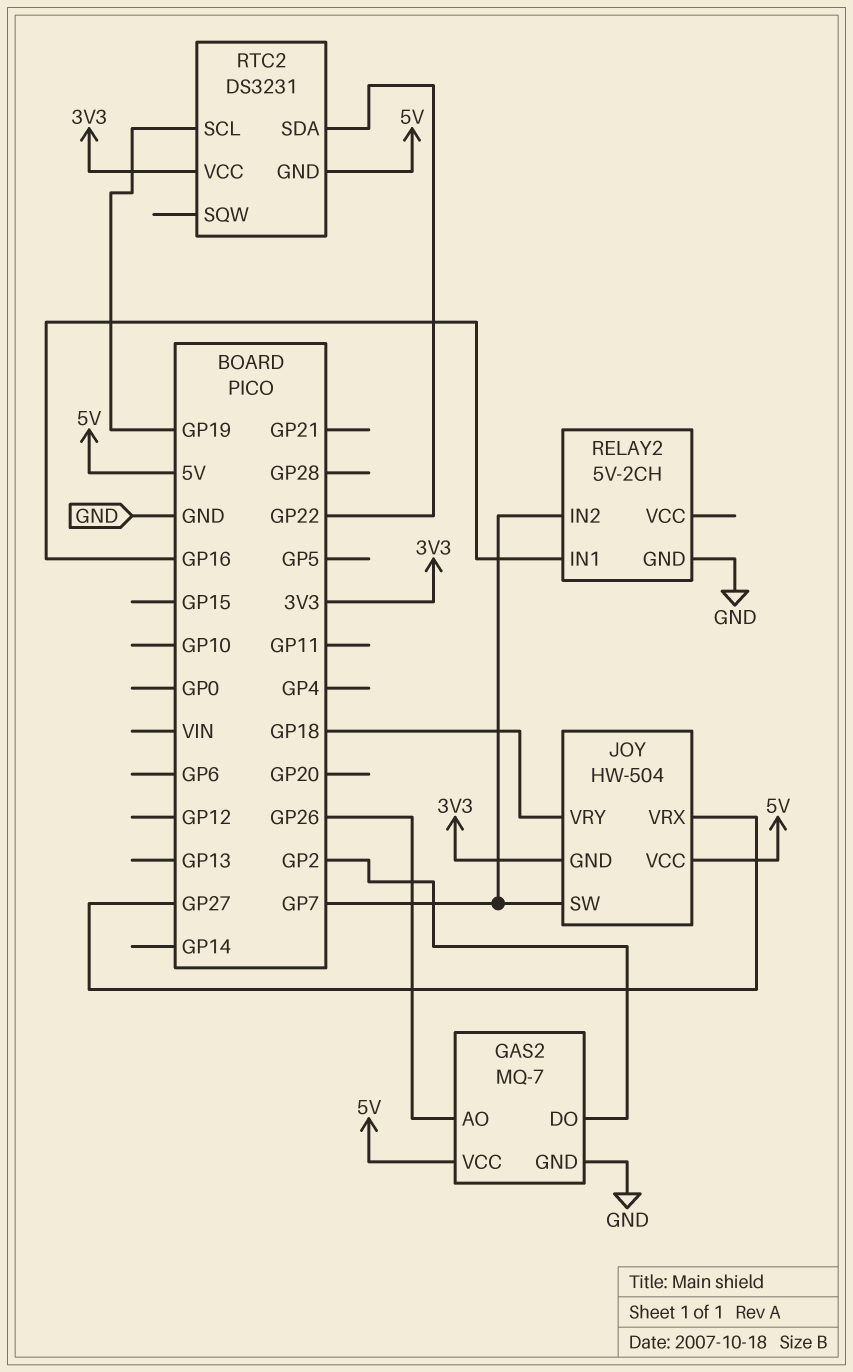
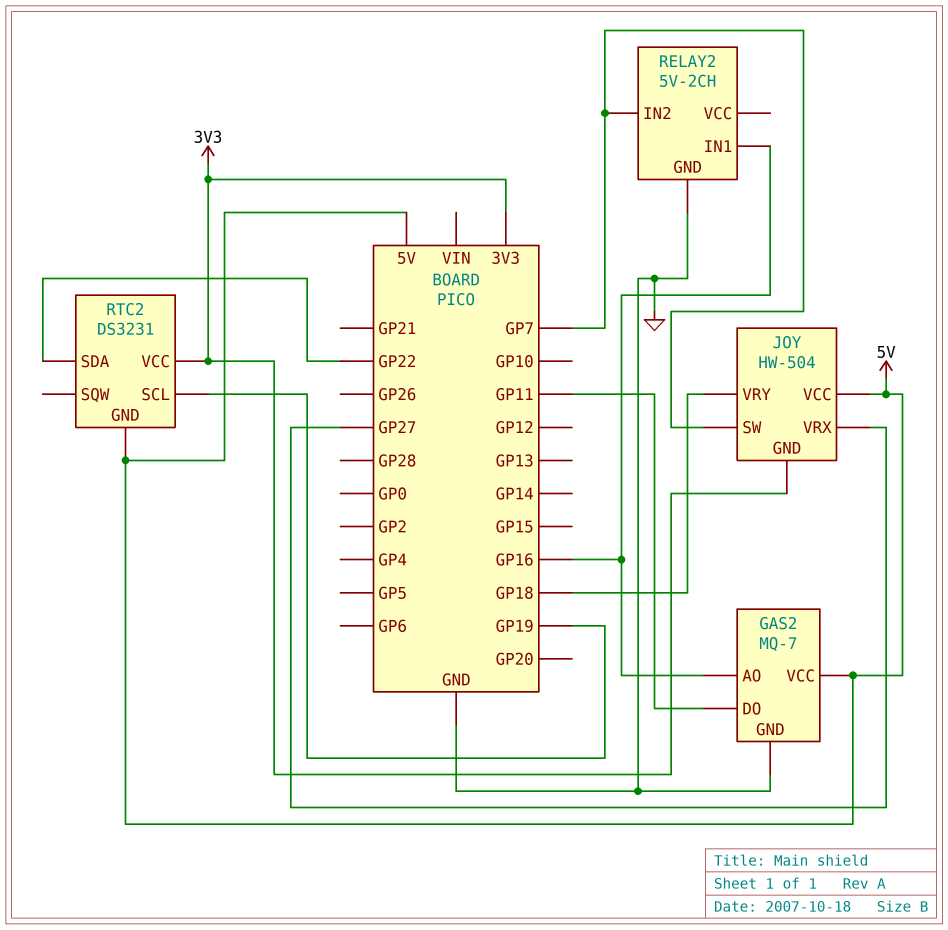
GAS2 pin AO: GP26 -> GP16
GAS2 pin DO: GP2 -> GP11

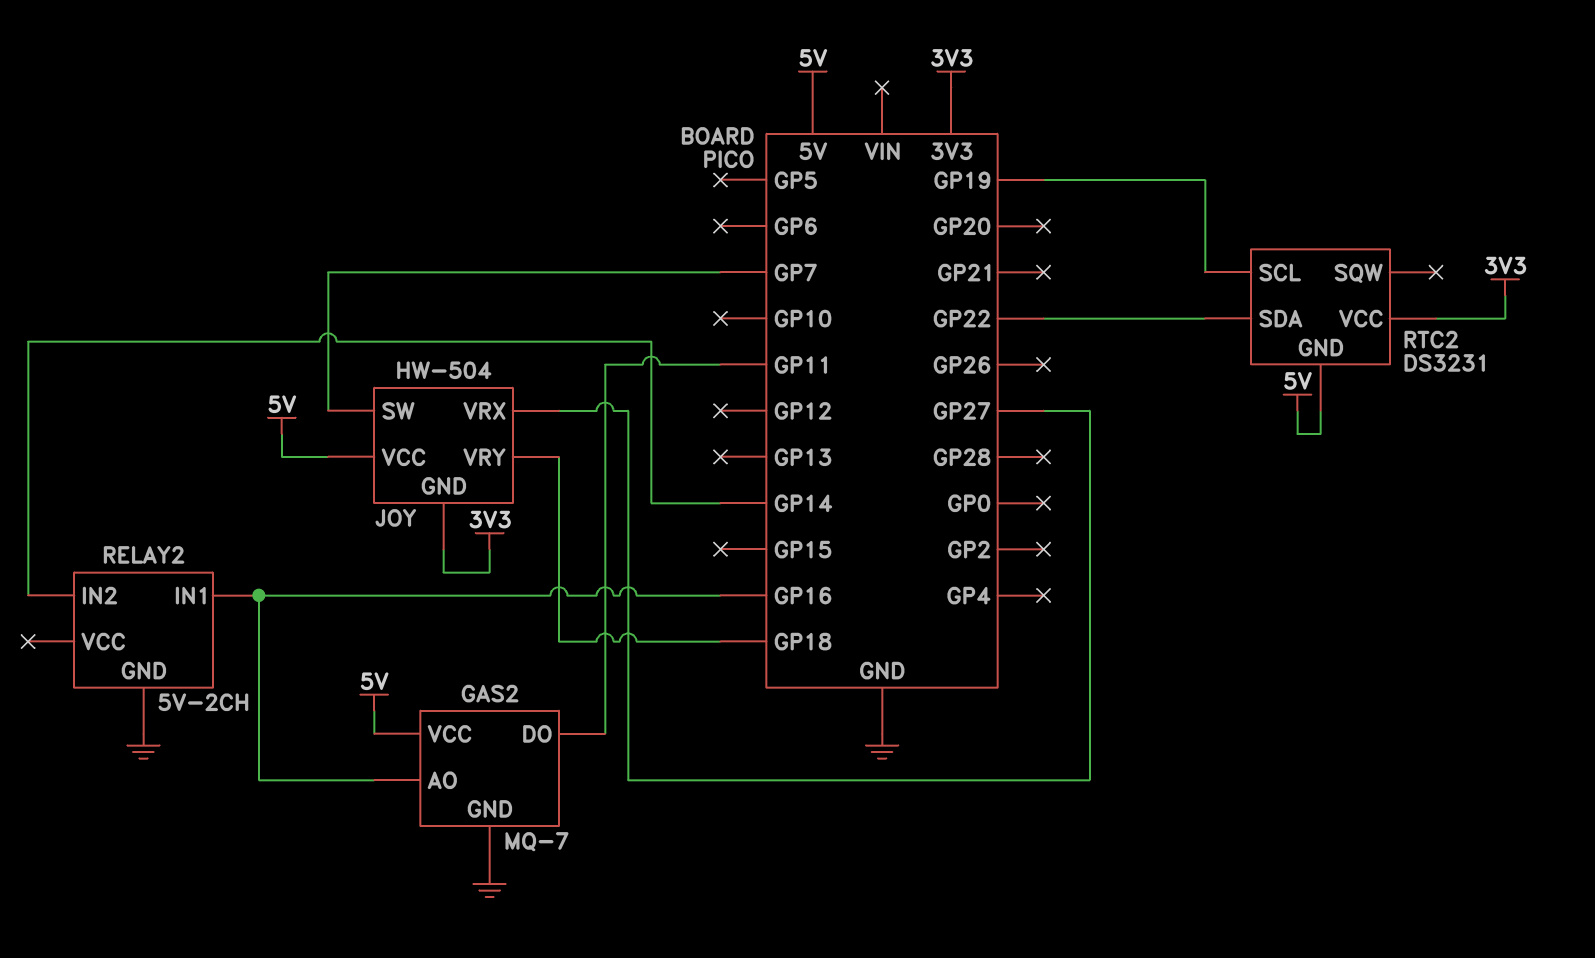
RELAY2 pin IN2: GP7 -> GP14

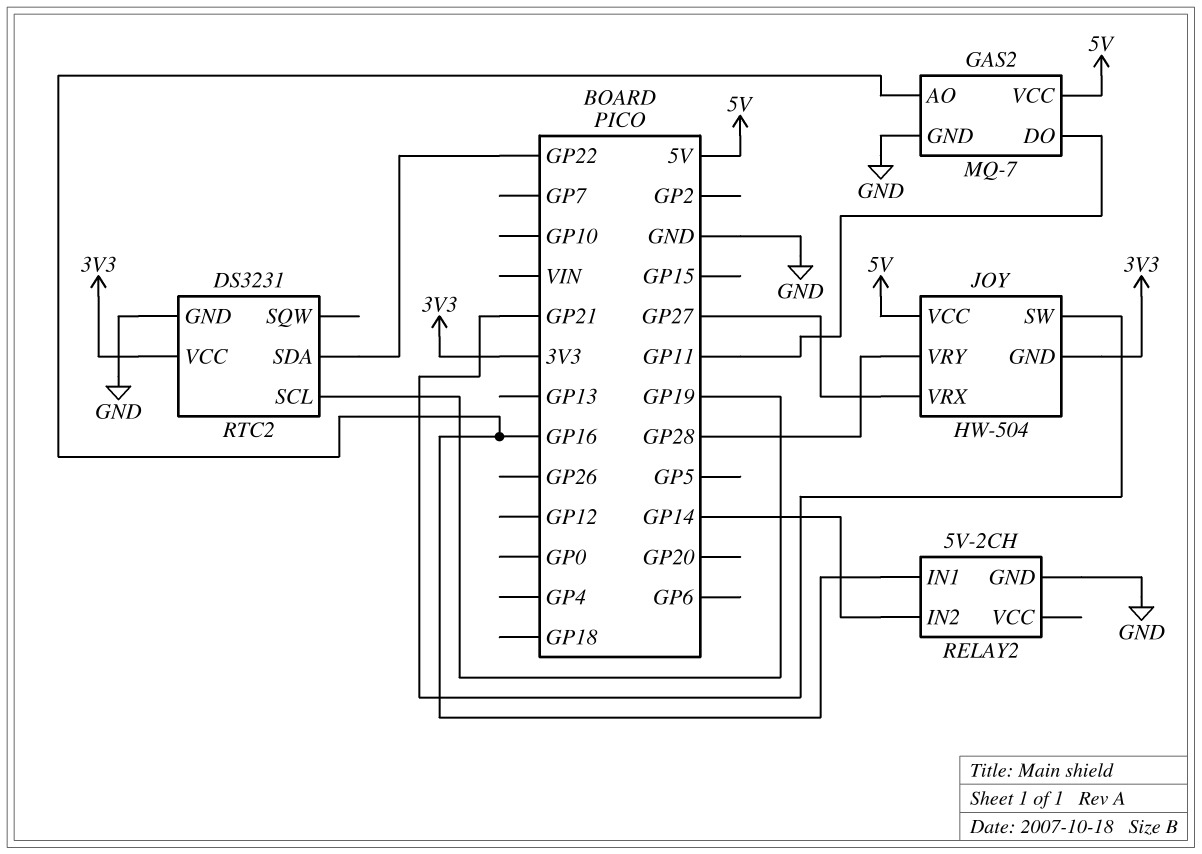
JOY pin SW: GP7 -> GP21
JOY pin VRY: GP18 -> GP28
RTC2 pin GND: 5V -> GND

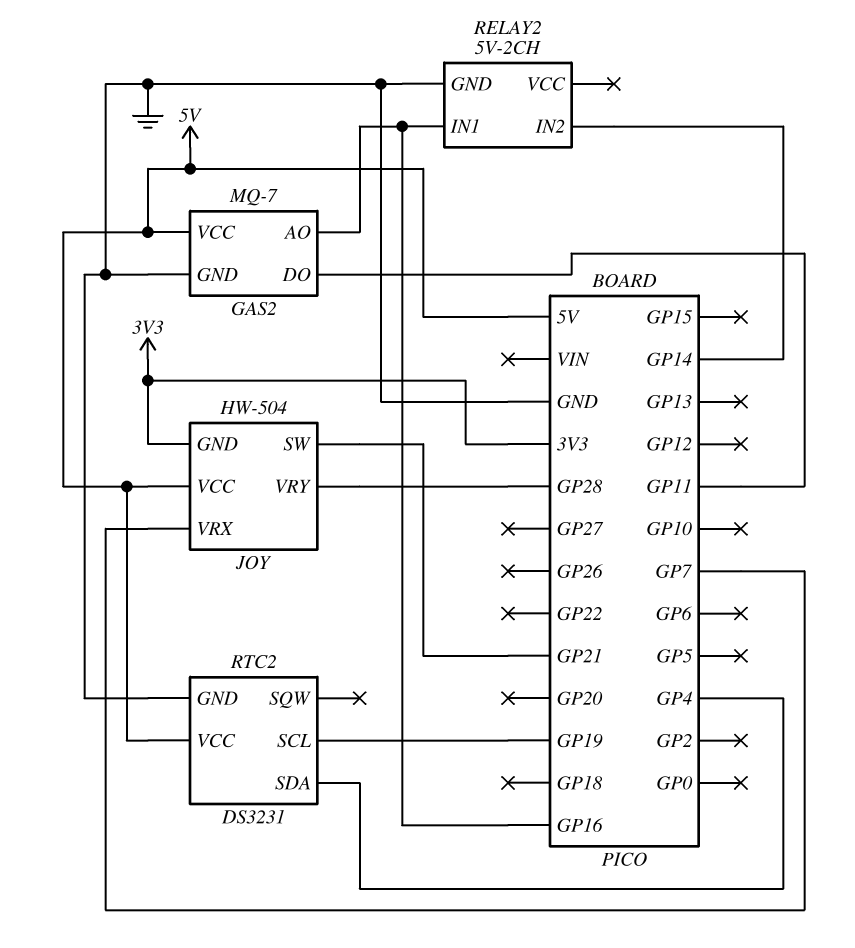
JOY pin VRX: GP27 -> GP7
RTC2 pin SDA: GP22 -> GP4
RTC2 pin VCC: 3V3 -> 5V

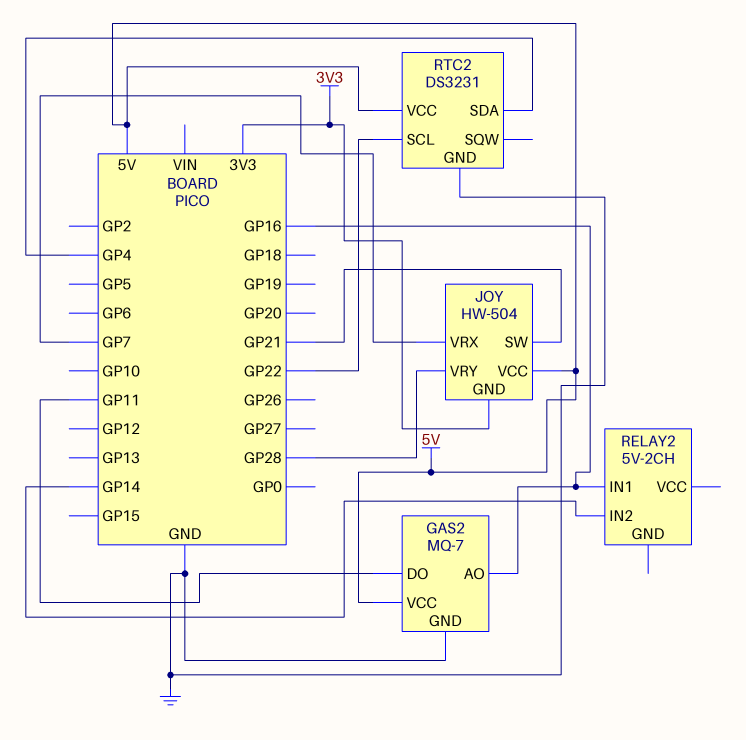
RELAY2 pin GND: GND -> none
RTC2 pin SCL: GP19 -> GP22

